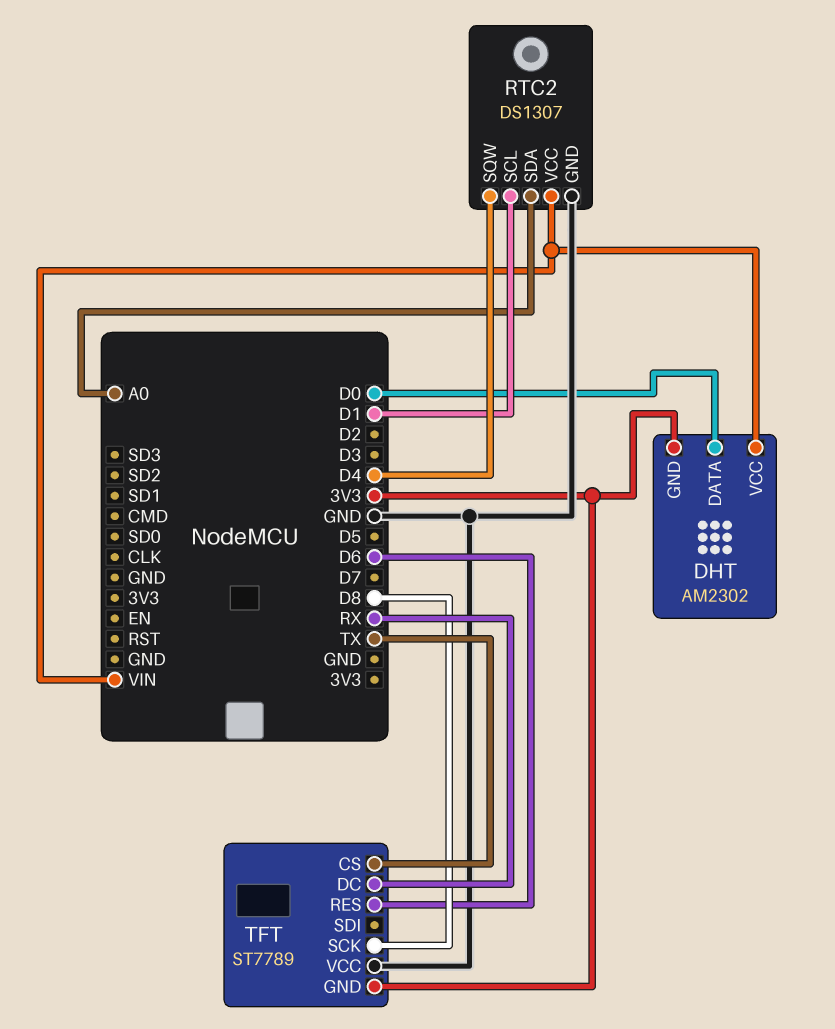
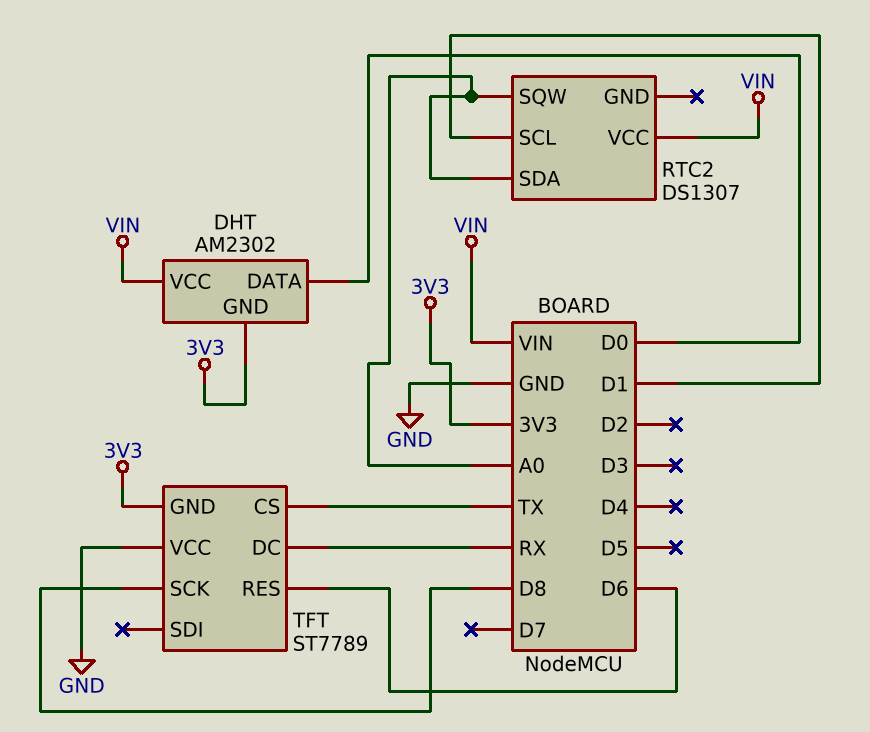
RTC2 pin GND: GND -> none
RTC2 pin SQW: D4 -> A0

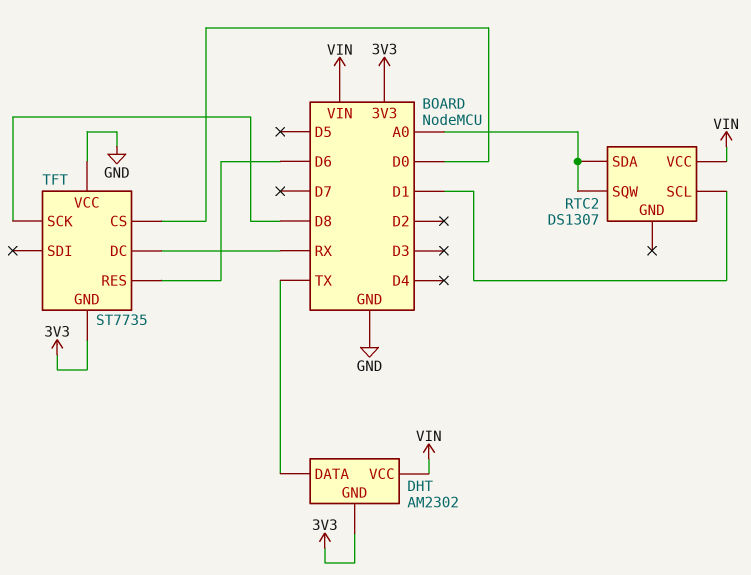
DHT pin DATA: D0 -> TX
TFT: ST7789 -> ST7735
TFT pin CS: TX -> D0

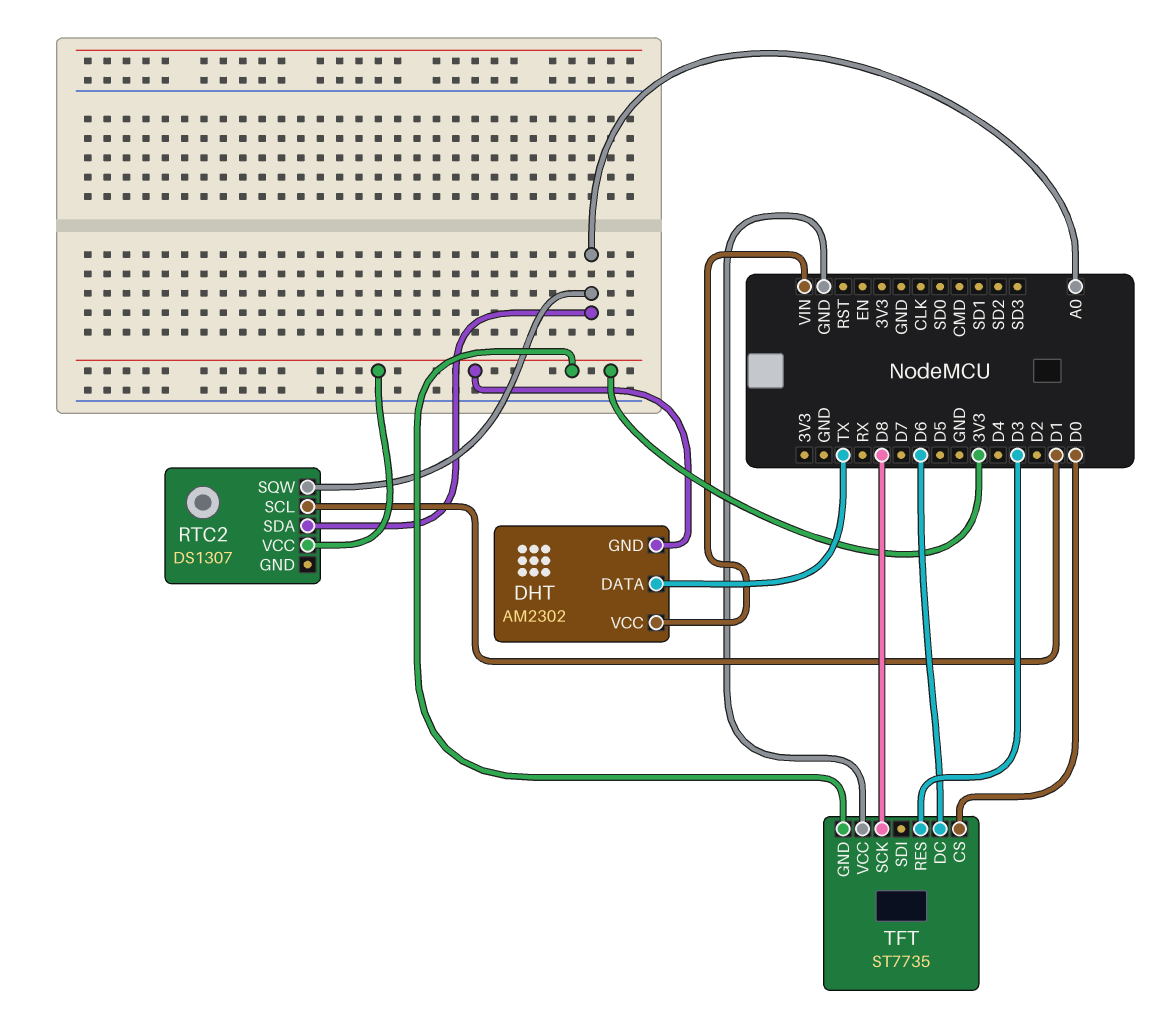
RTC2 pin VCC: VIN -> 3V3
TFT pin DC: RX -> D6
TFT pin RES: D6 -> D3

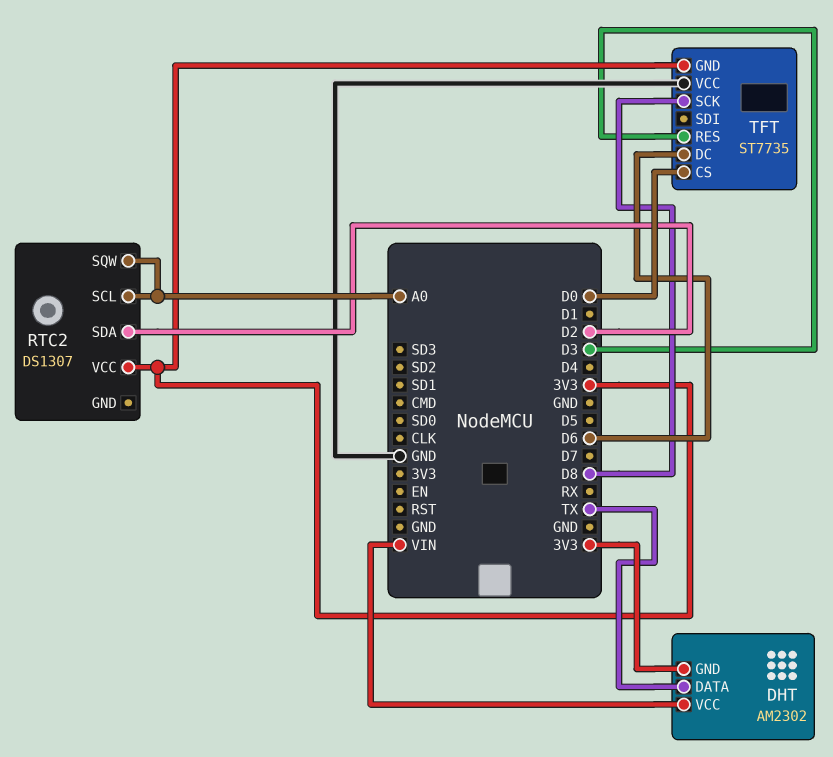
RTC2 pin SCL: D1 -> A0
RTC2 pin SDA: A0 -> D2

